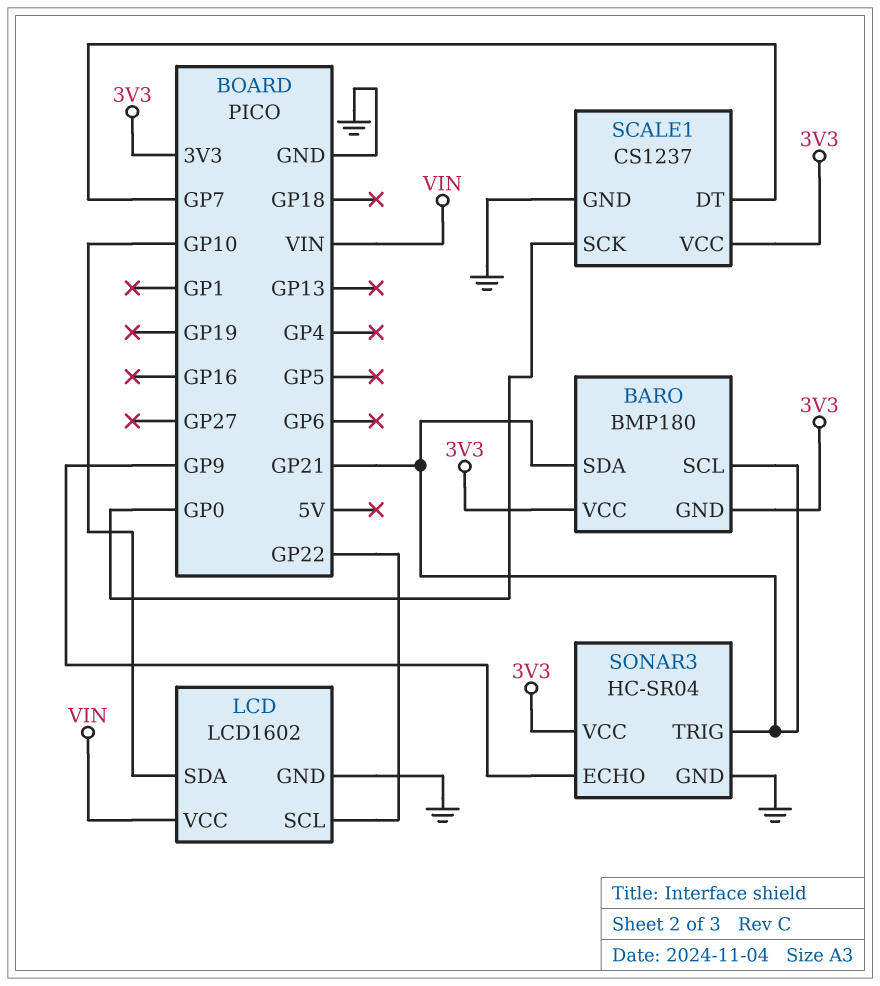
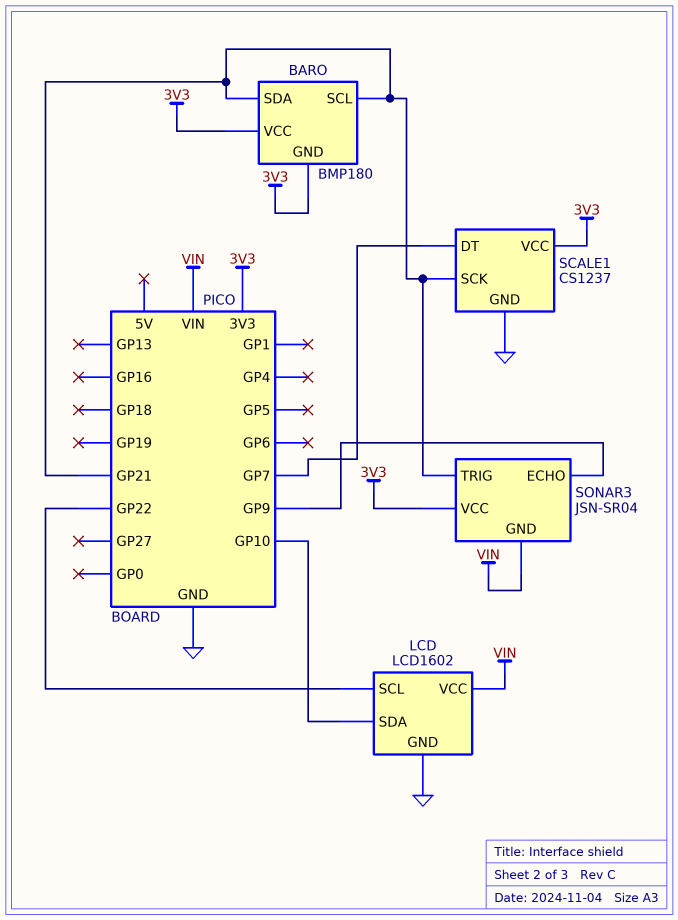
SCALE1 pin SCK: GP0 -> GP21
SONAR3: HC-SR04 -> JSN-SR04
SONAR3 pin GND: GND -> VIN

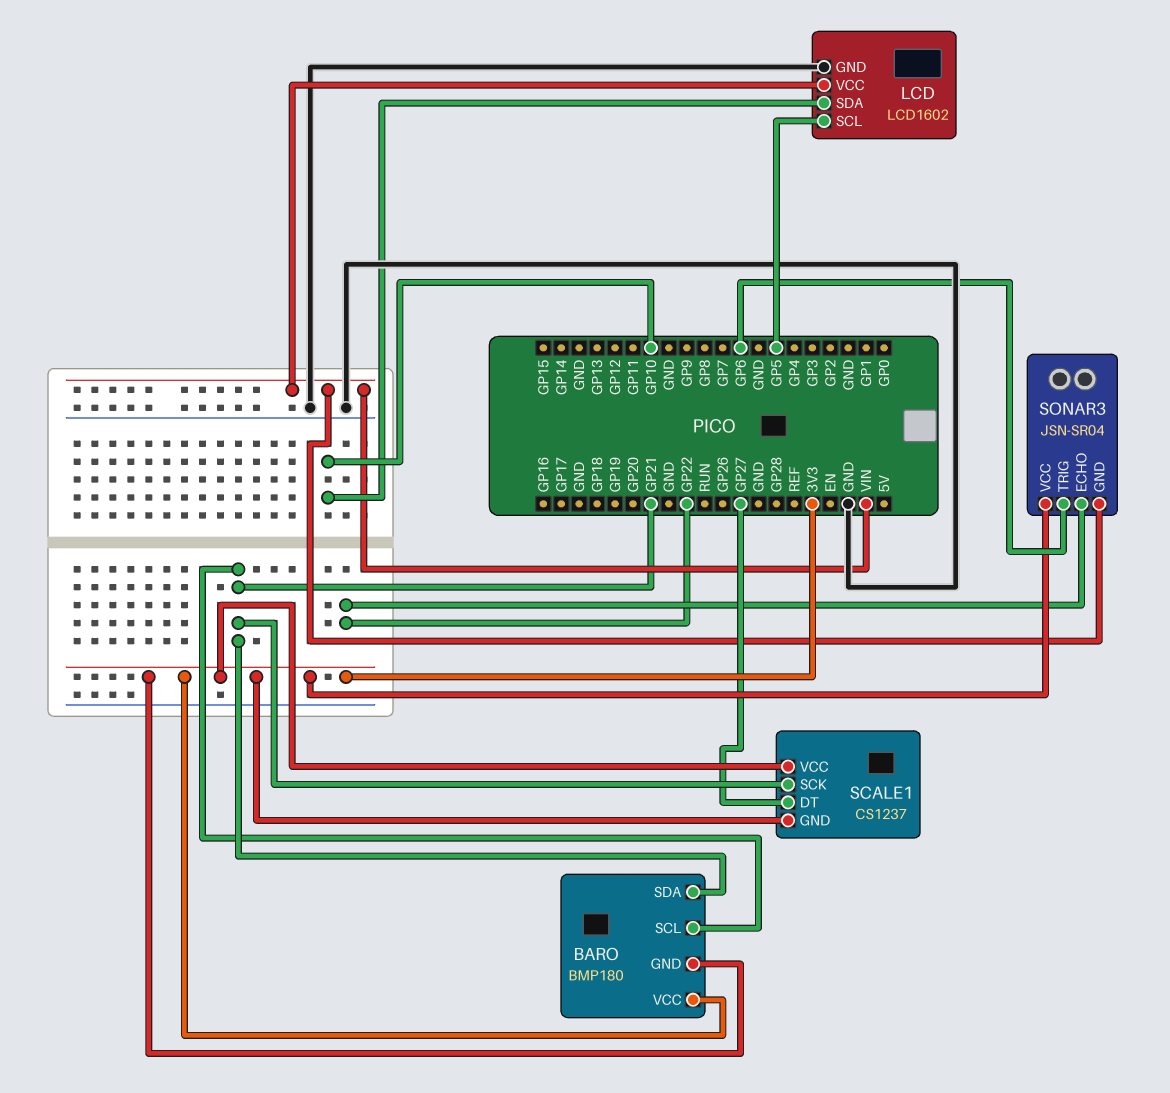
LCD pin SCL: GP22 -> GP5
SCALE1 pin DT: GP7 -> GP27
SCALE1 pin GND: GND -> 3V3
SONAR3 pin ECHO: GP9 -> GP22
SONAR3 pin TRIG: GP21 -> GP6

